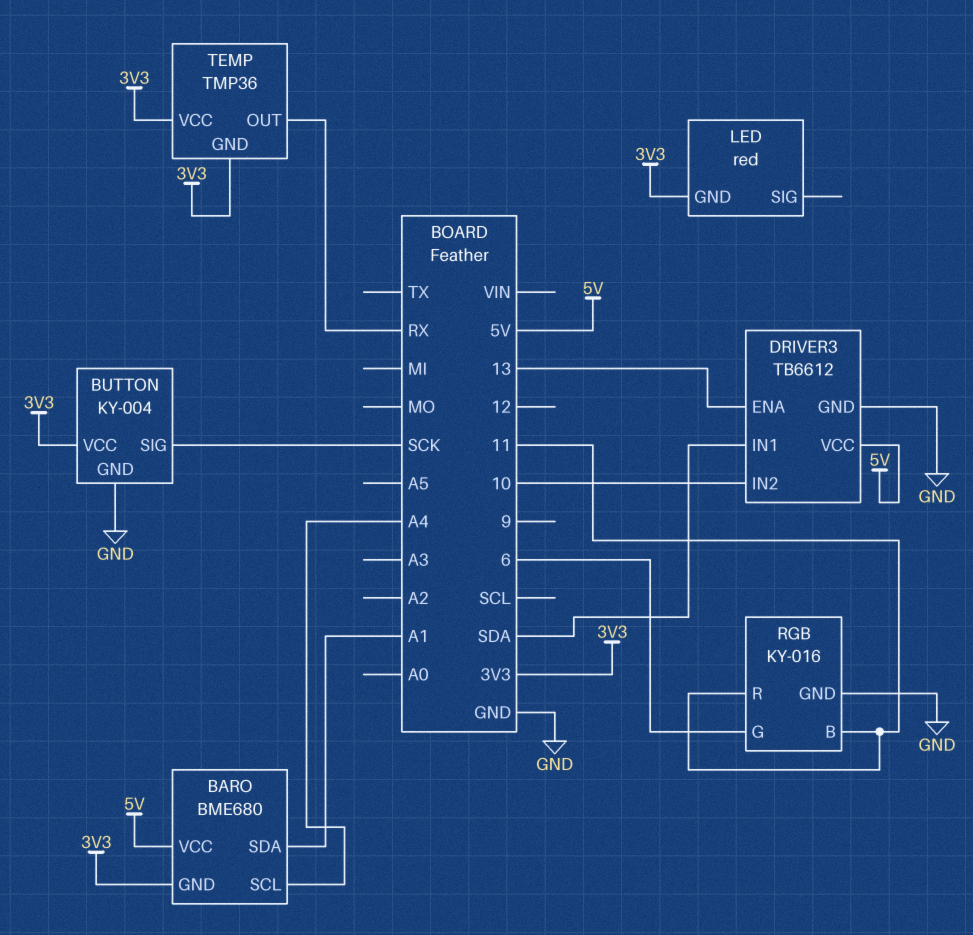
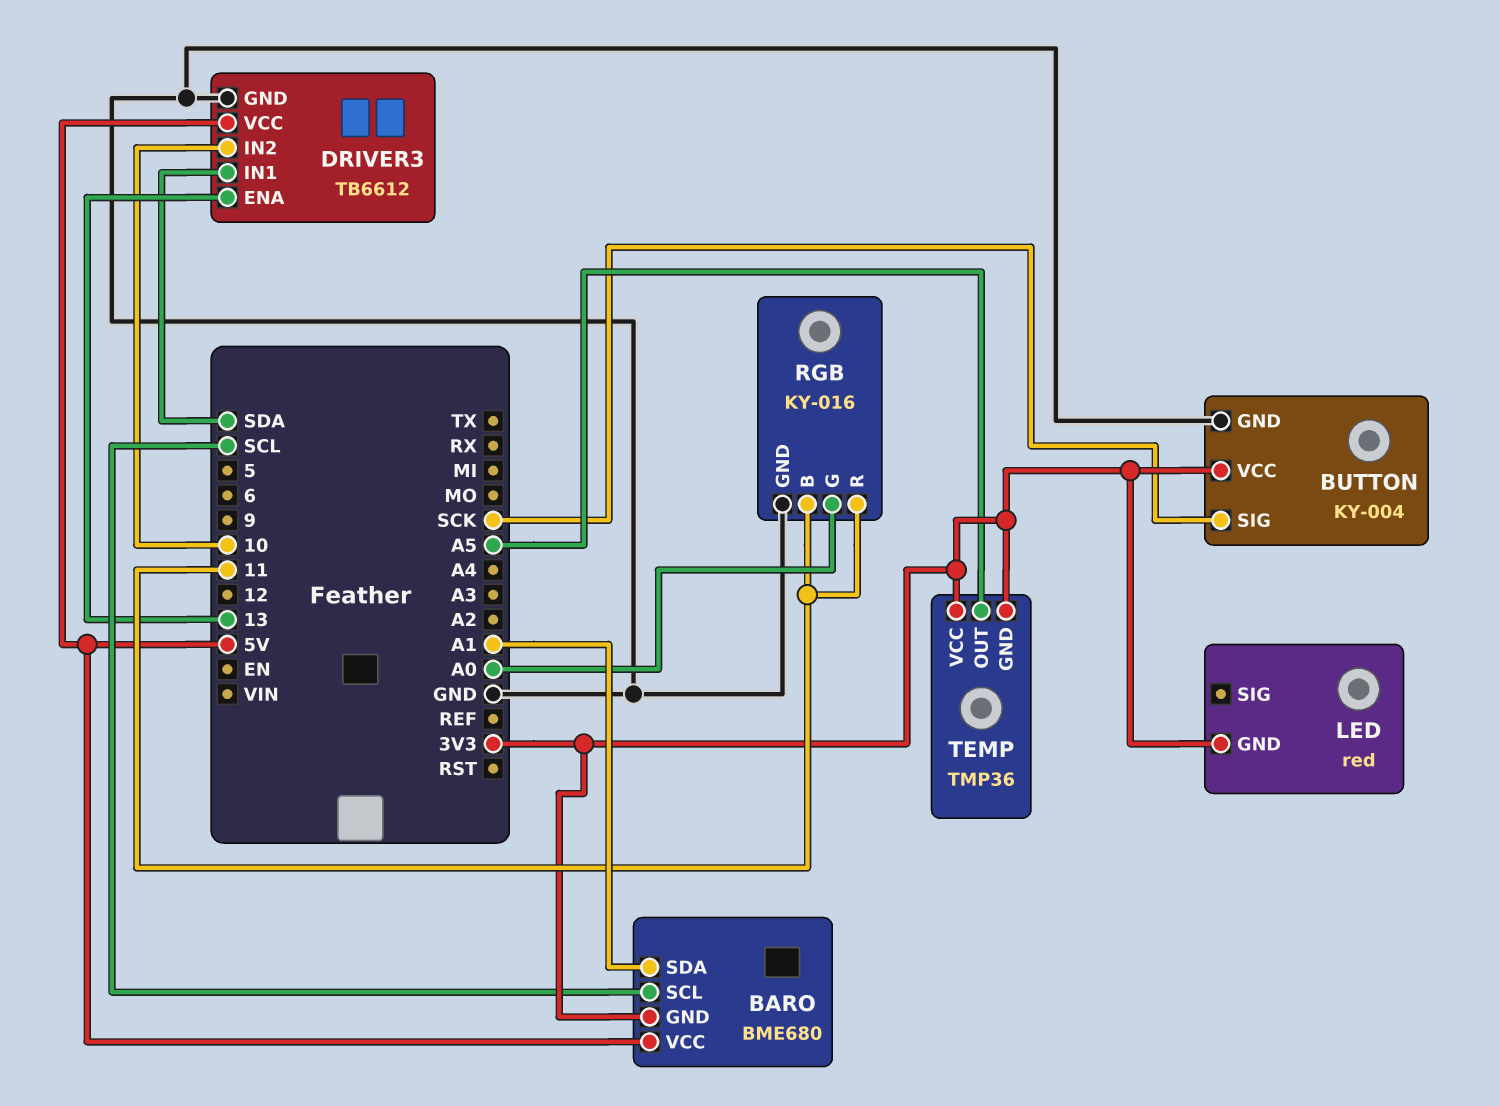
BARO pin SCL: A4 -> SCL
RGB pin G: 6 -> A0
TEMP pin OUT: RX -> A5

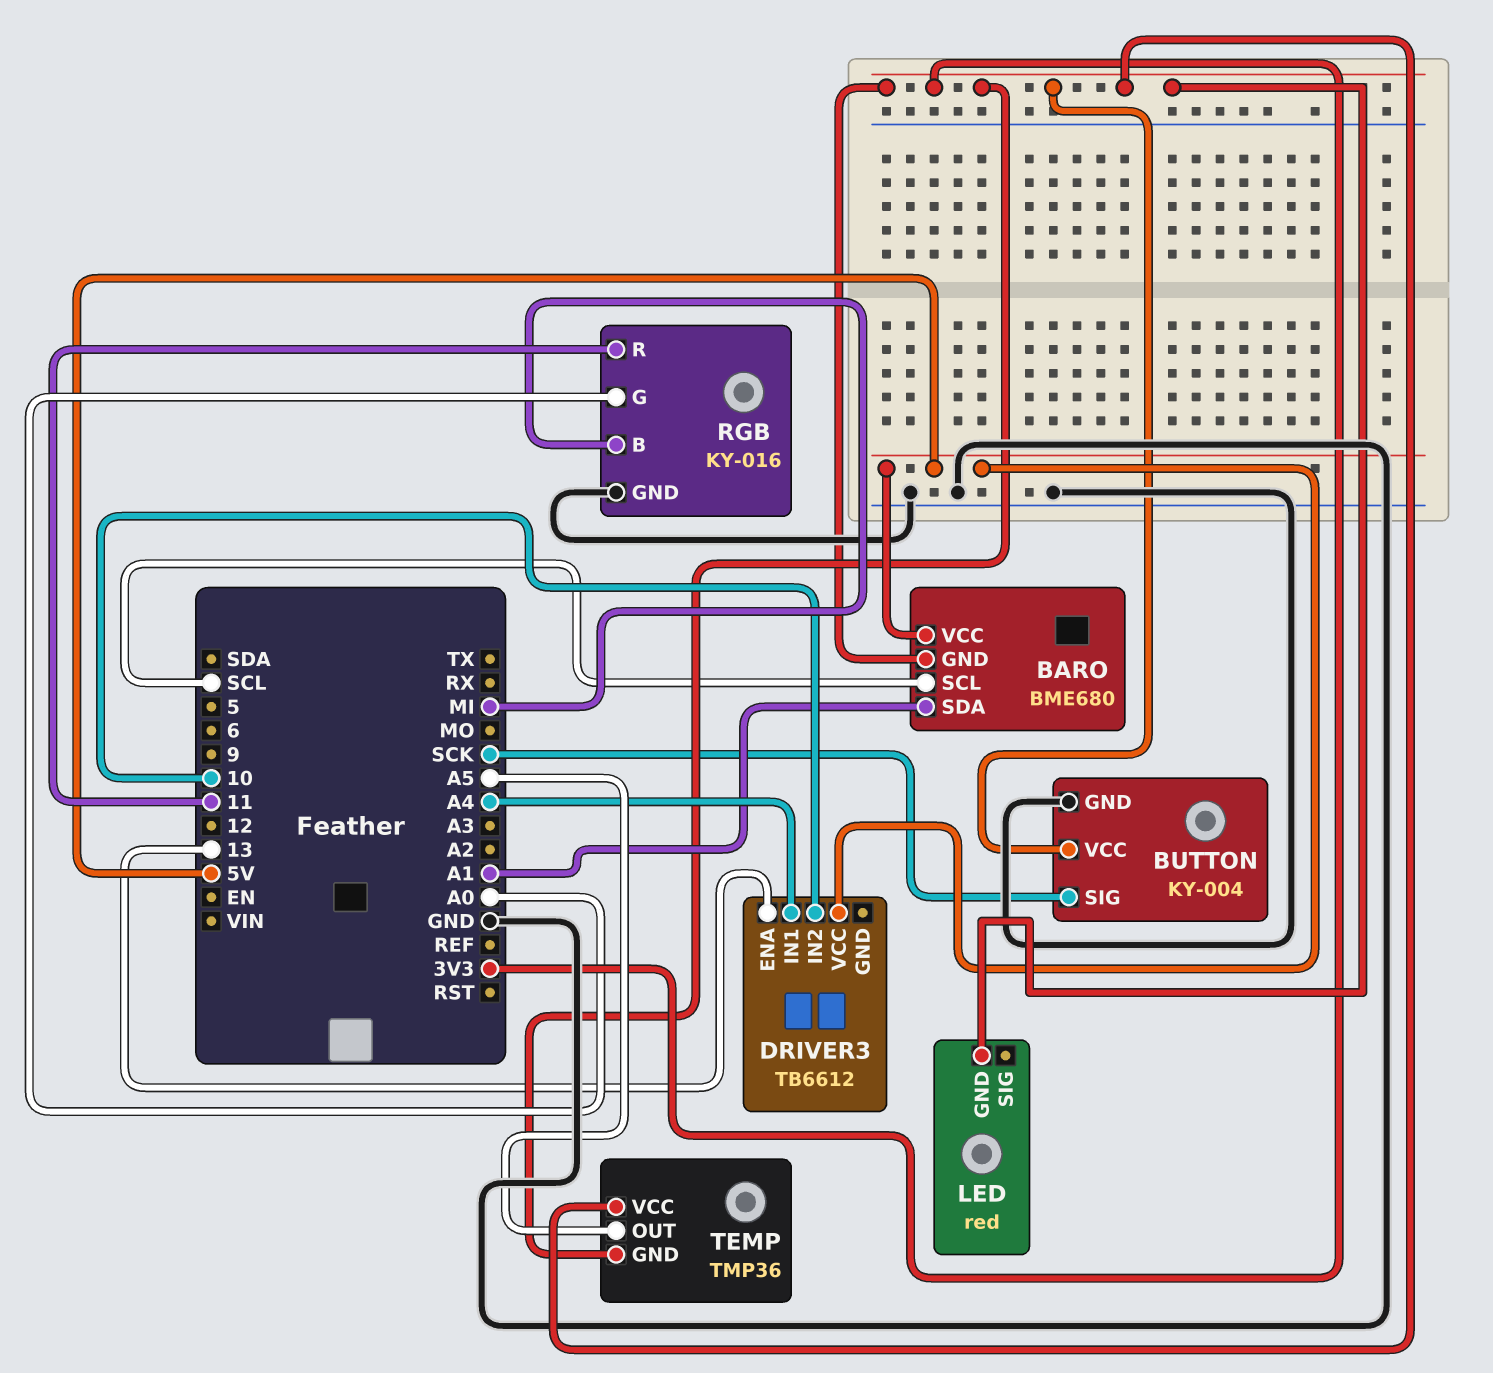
DRIVER3 pin GND: GND -> none
DRIVER3 pin IN1: SDA -> A4
RGB pin B: 11 -> MI

